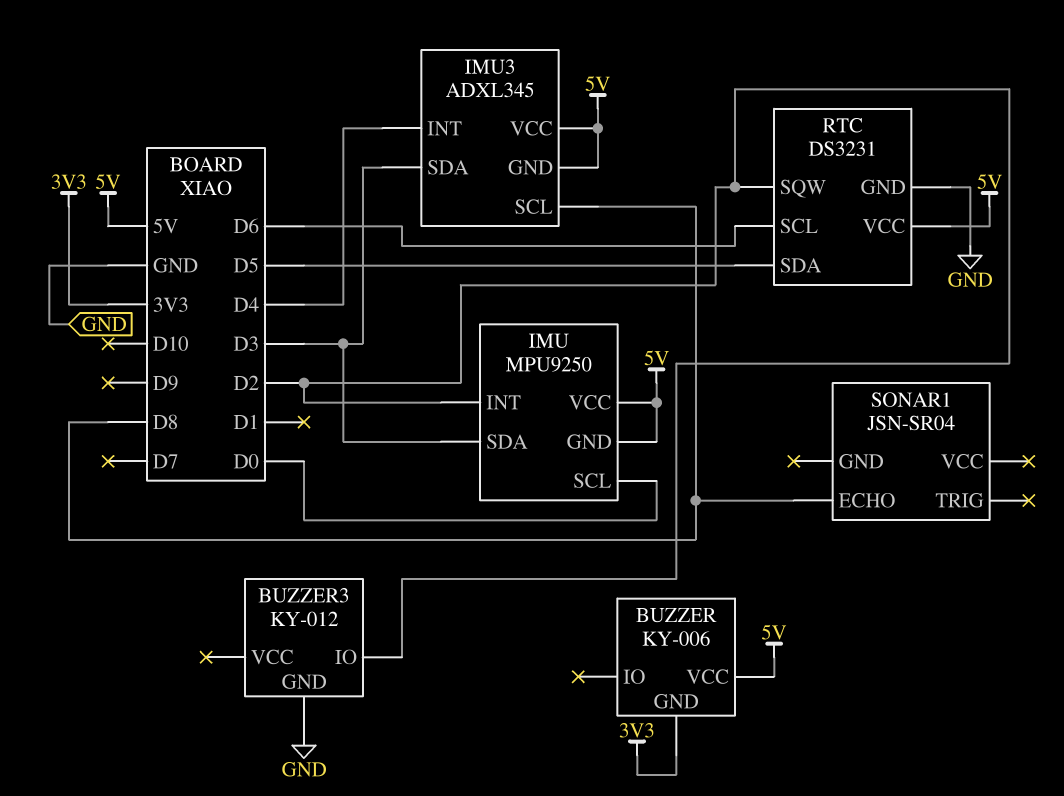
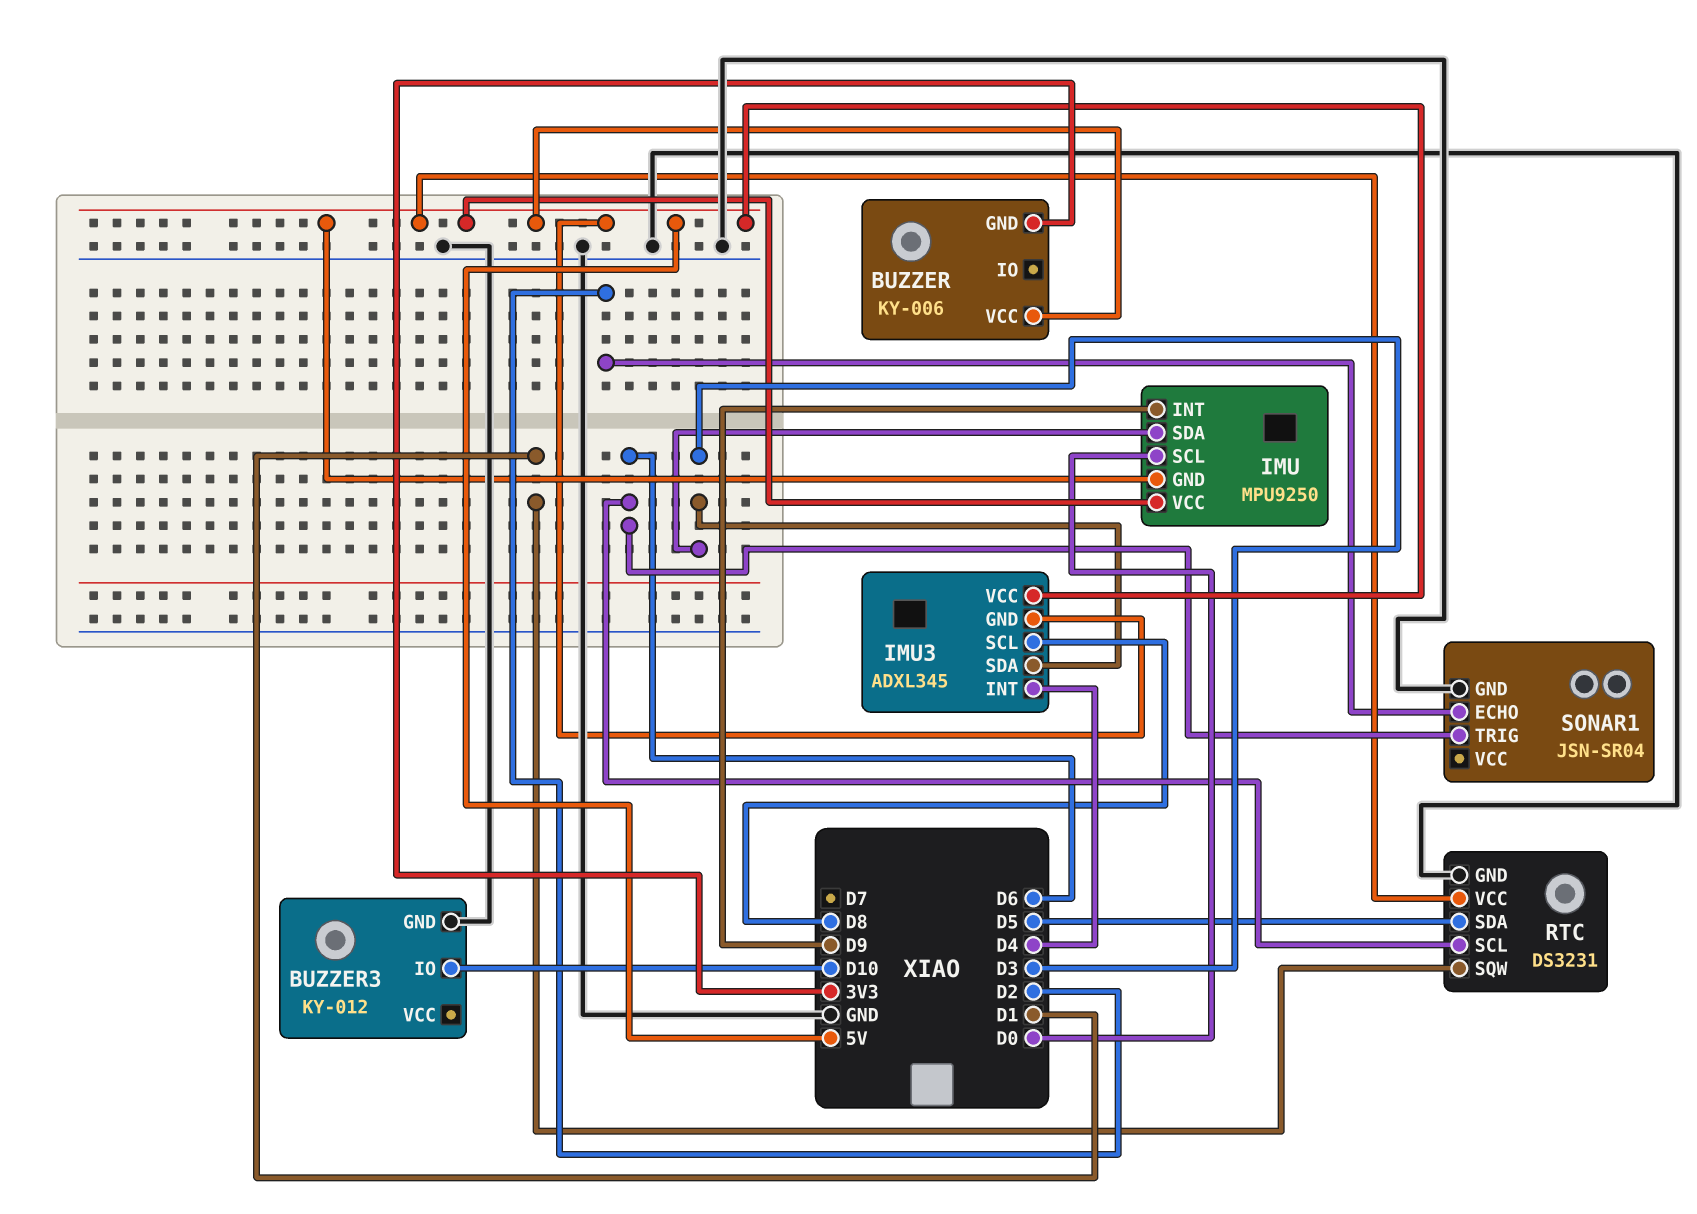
BUZZER3 pin IO: D2 -> D10
IMU pin INT: D2 -> D9
RTC pin SQW: D2 -> D1
SONAR1 pin ECHO: D8 -> D2
SONAR1 pin GND: none -> GND
SONAR1 pin TRIG: none -> D6

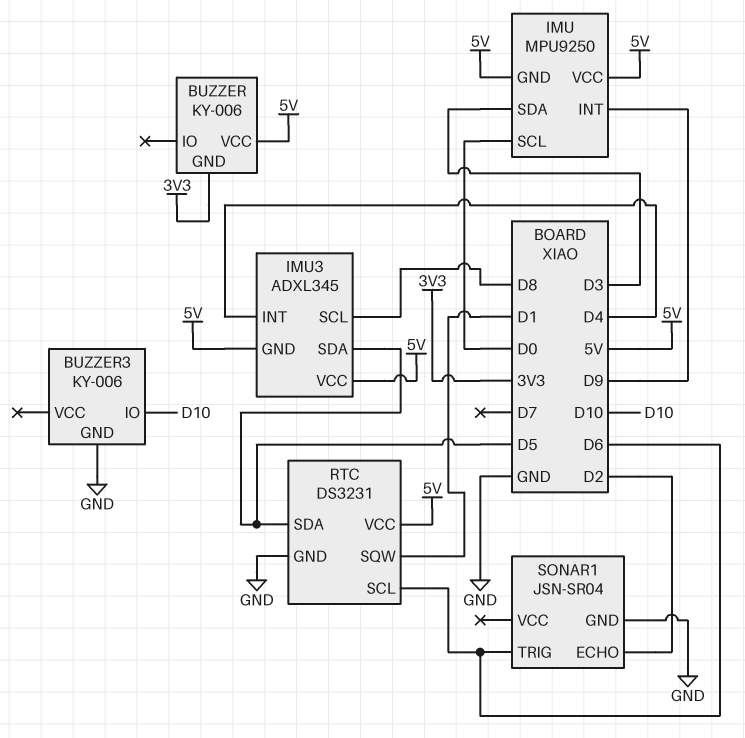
BUZZER3: KY-012 -> KY-006
IMU3 pin SDA: D3 -> D5

